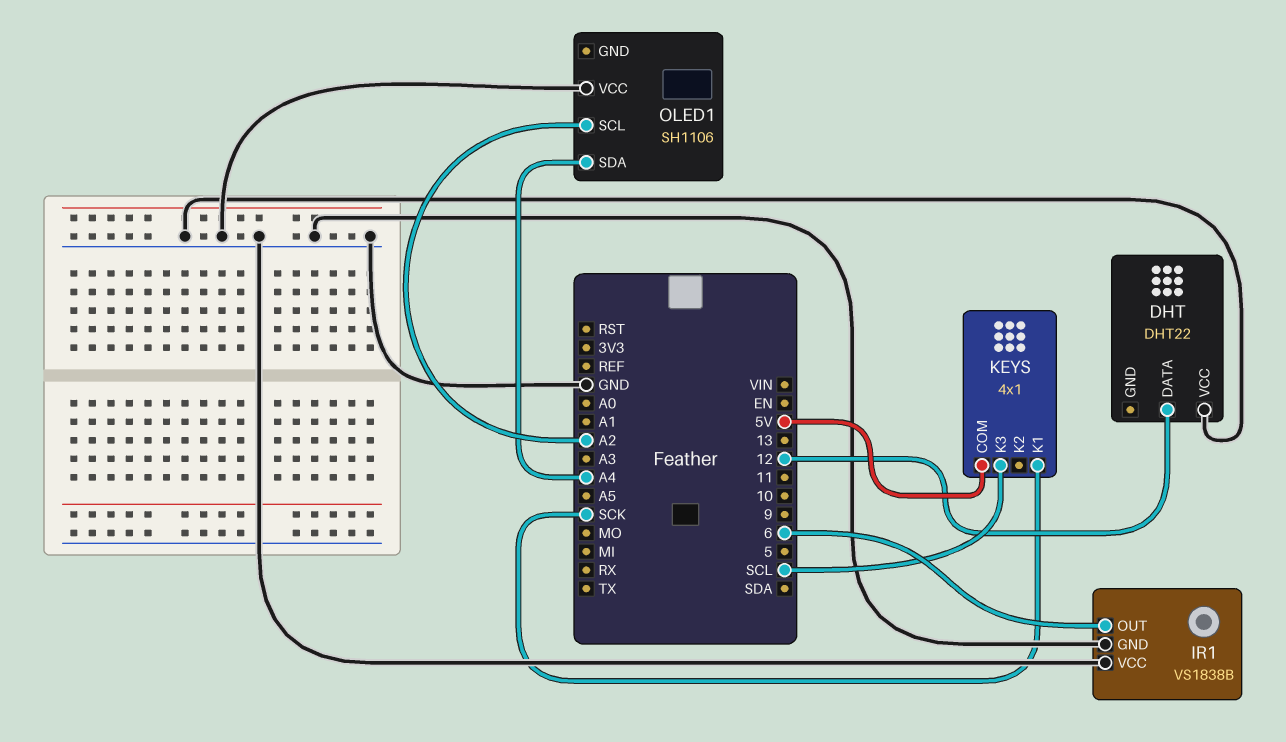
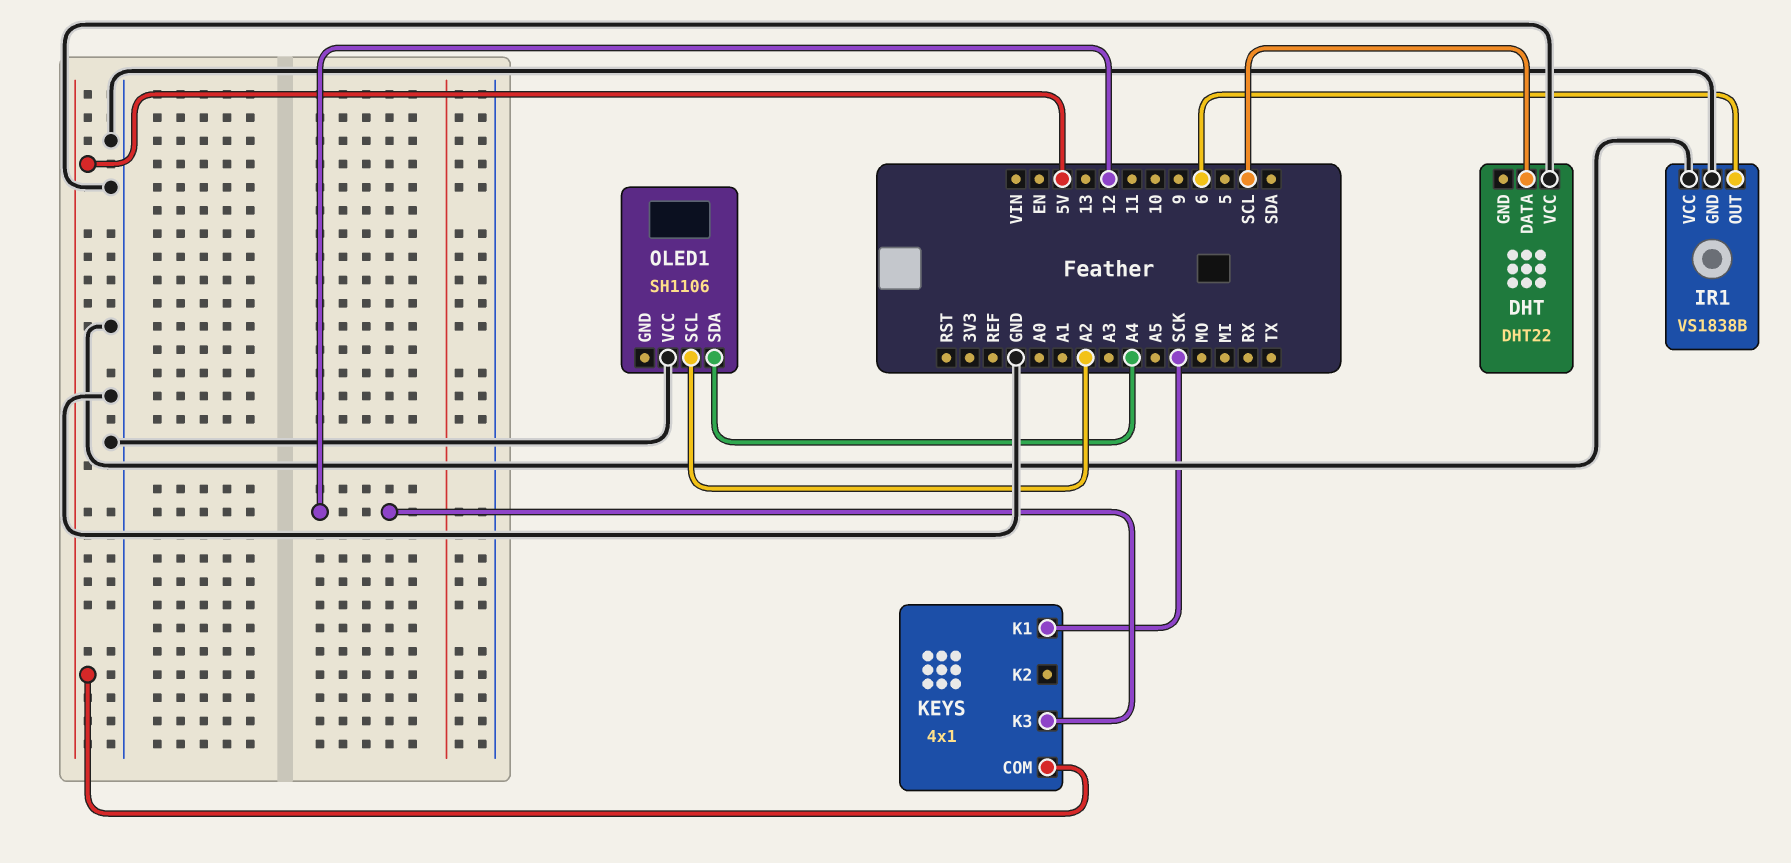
DHT pin DATA: 12 -> SCL
KEYS pin K3: SCL -> 12

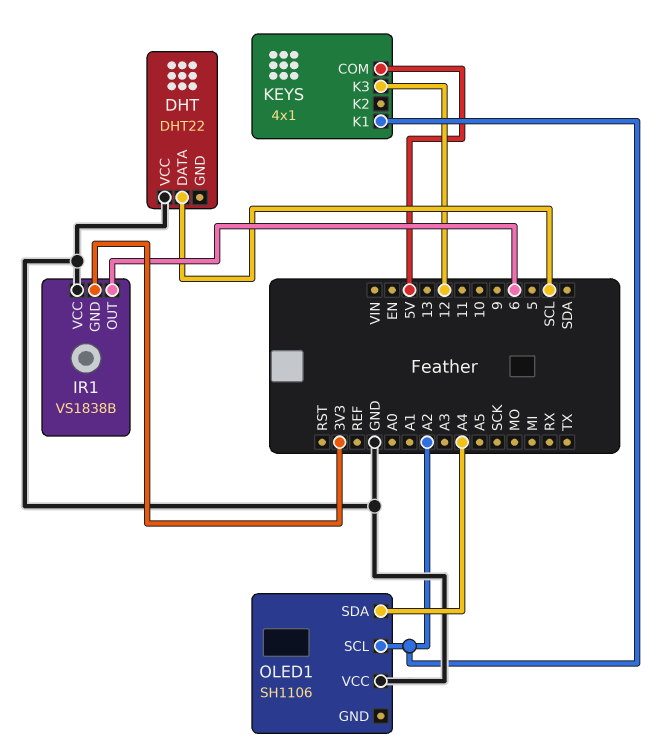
IR1 pin GND: GND -> 3V3
KEYS pin K1: SCK -> A2

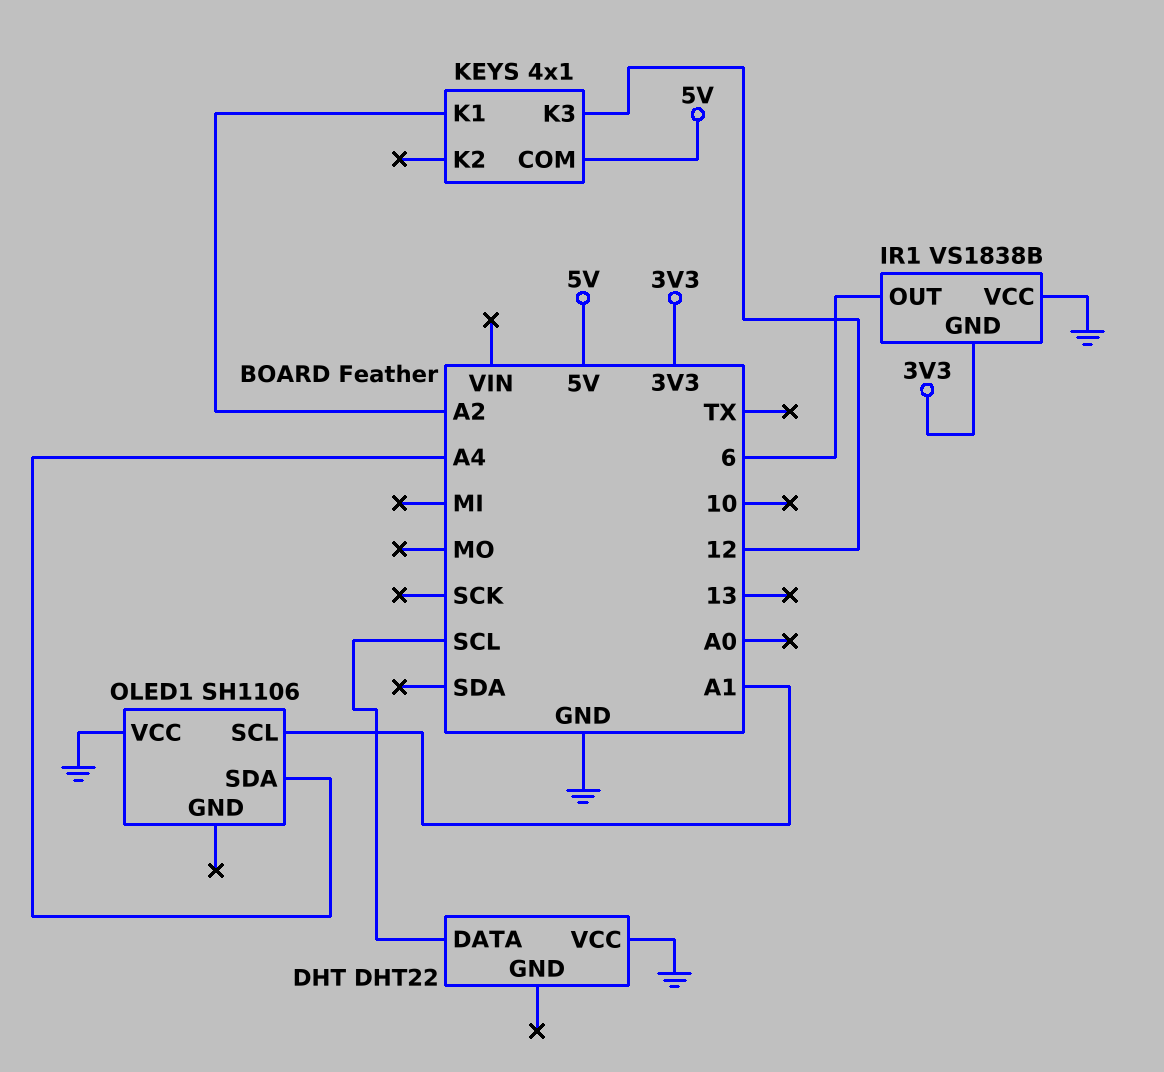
OLED1 pin SCL: A2 -> A1

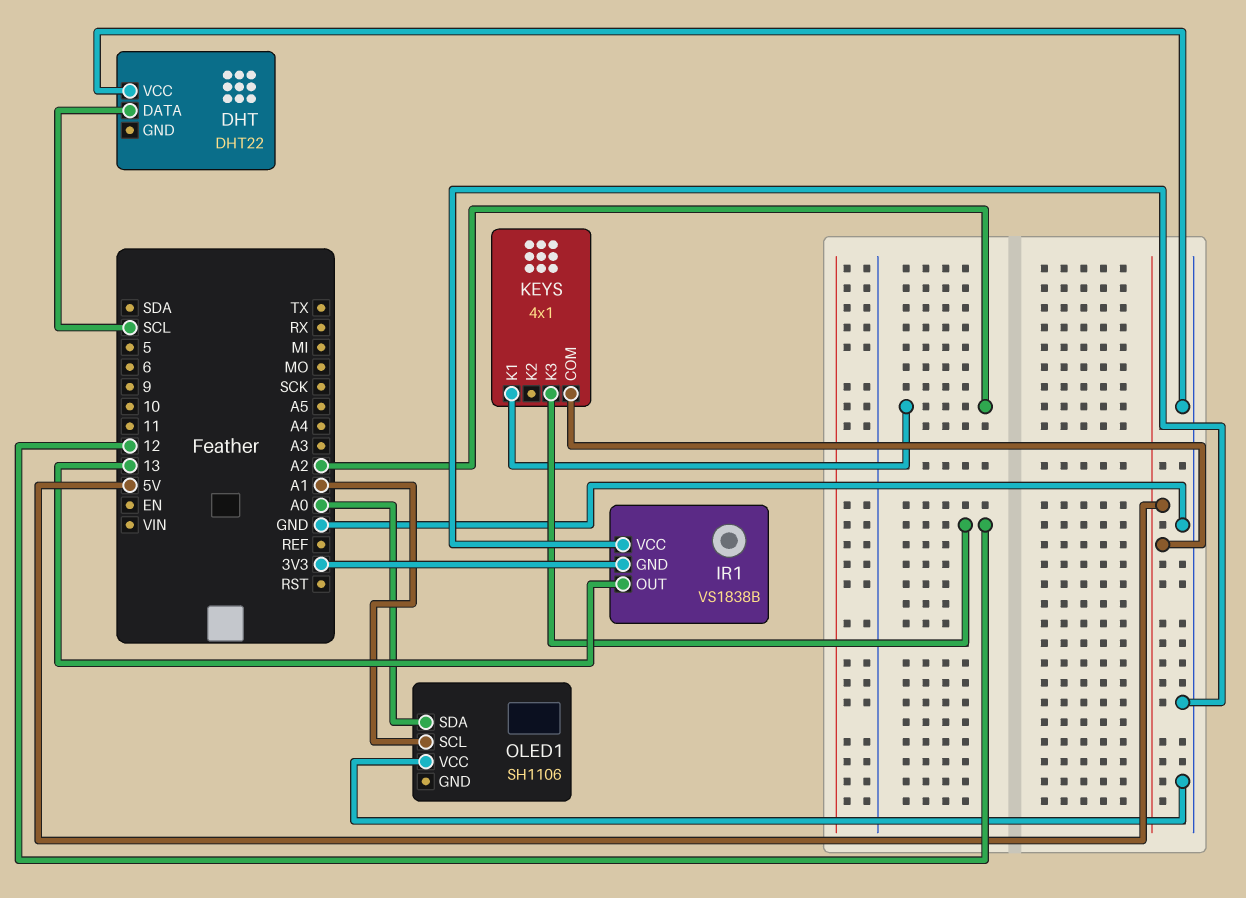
IR1 pin OUT: 6 -> 13
OLED1 pin SDA: A4 -> A0

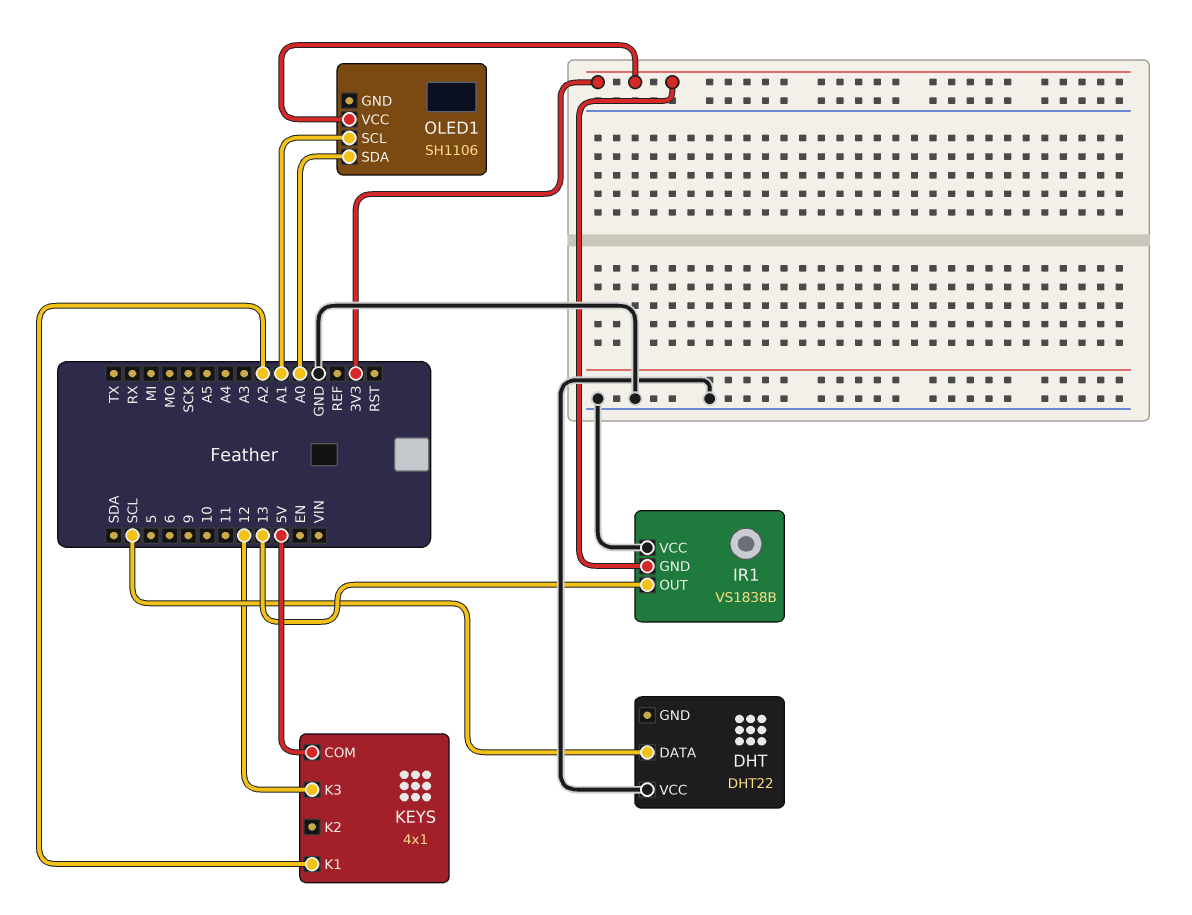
OLED1 pin VCC: GND -> 3V3

